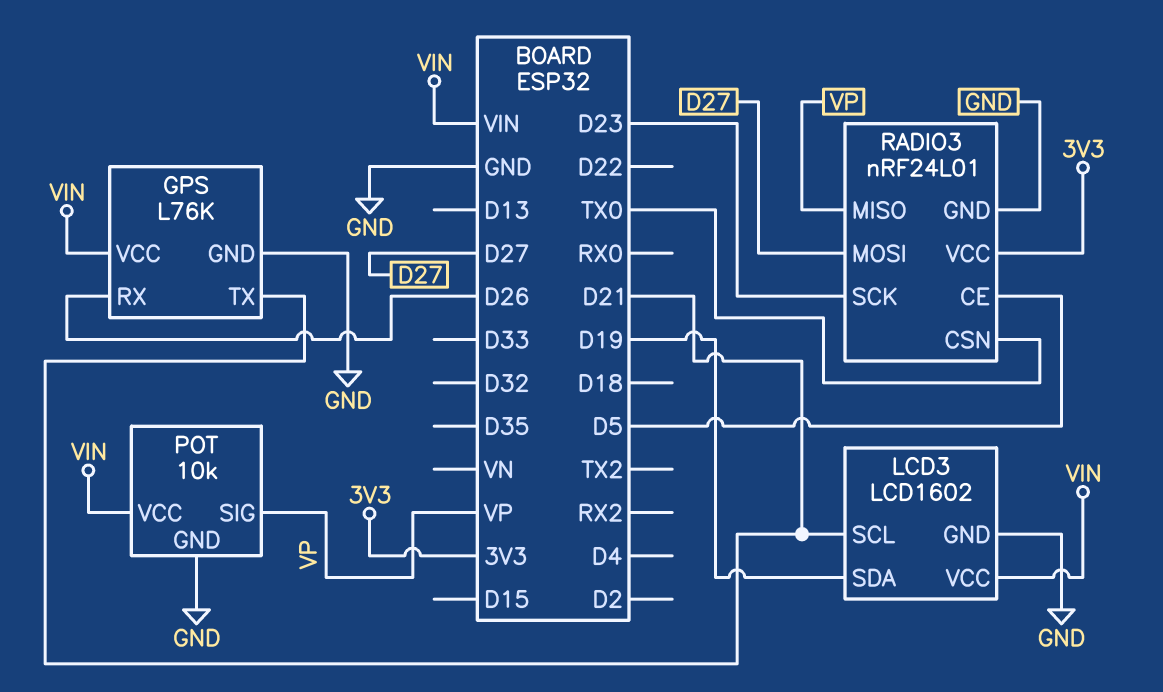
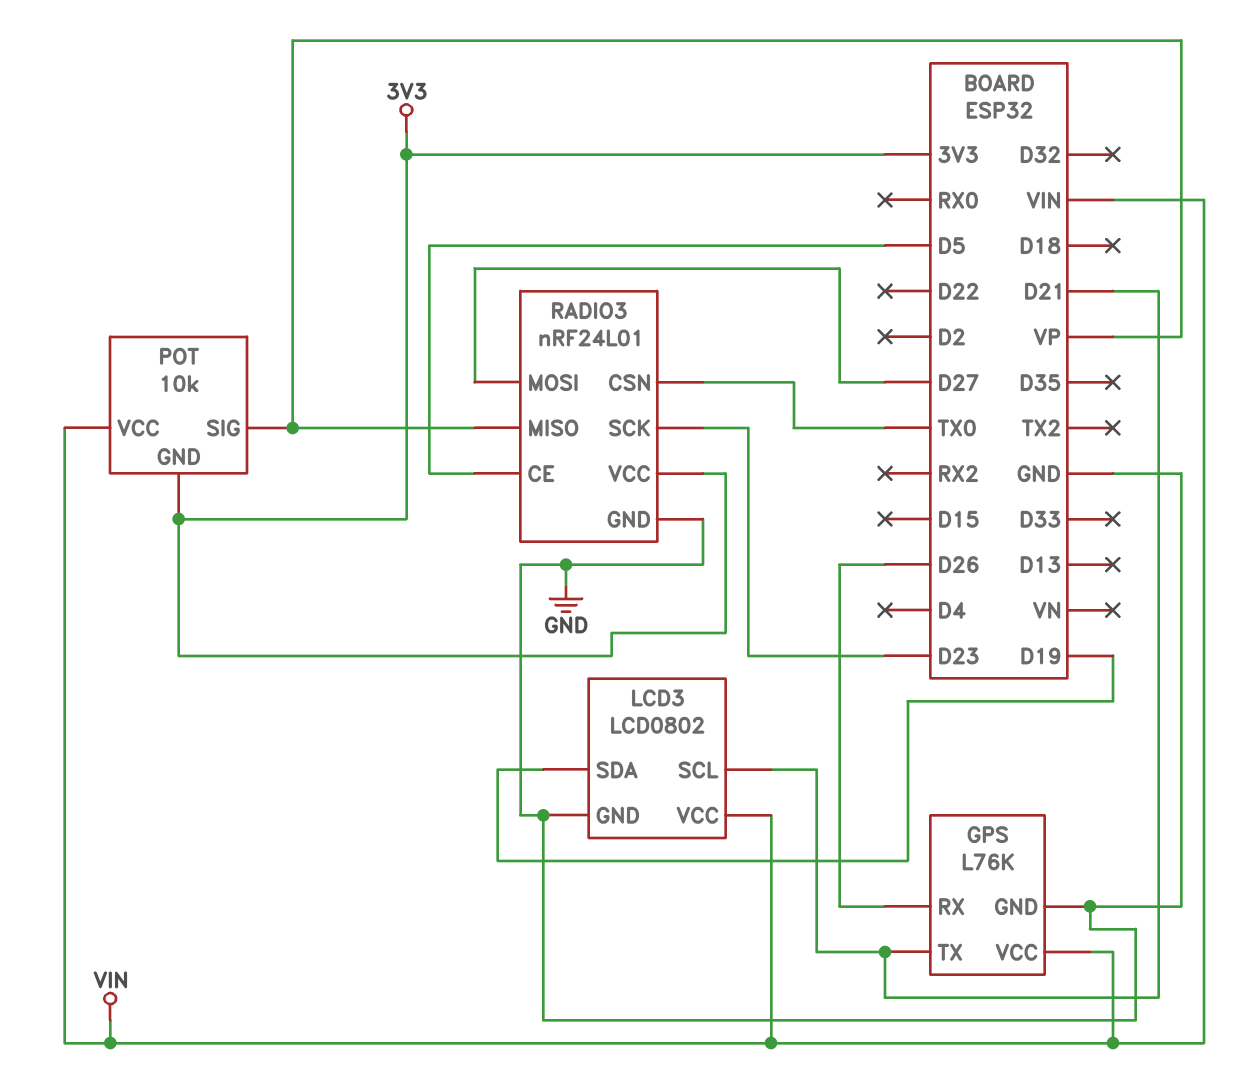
LCD3: LCD1602 -> LCD0802
POT pin GND: GND -> 3V3

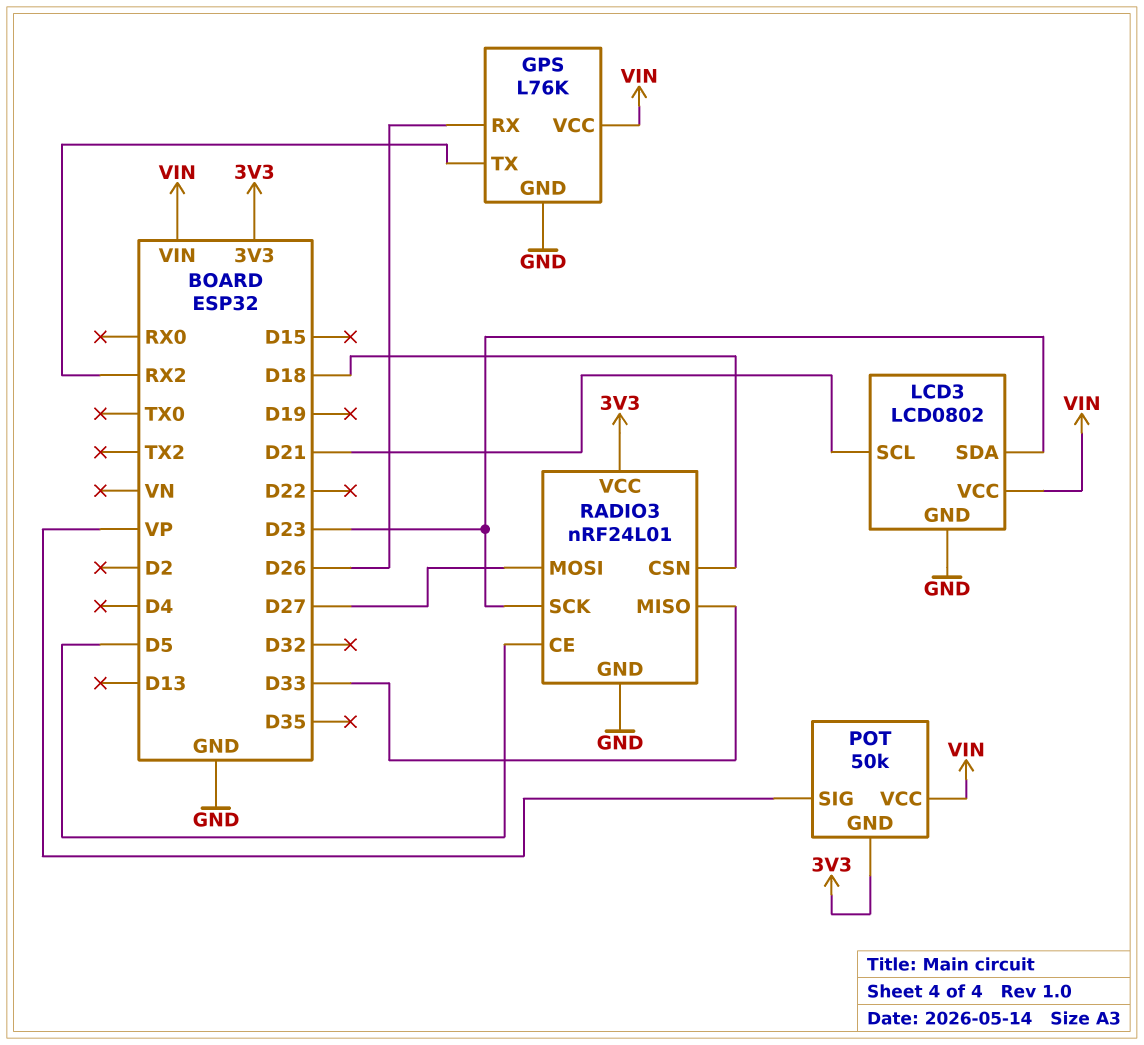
GPS pin TX: D21 -> RX2
LCD3 pin SDA: D19 -> D23
POT: 10k -> 50k
RADIO3 pin CSN: TX0 -> D18
RADIO3 pin MISO: VP -> D33

